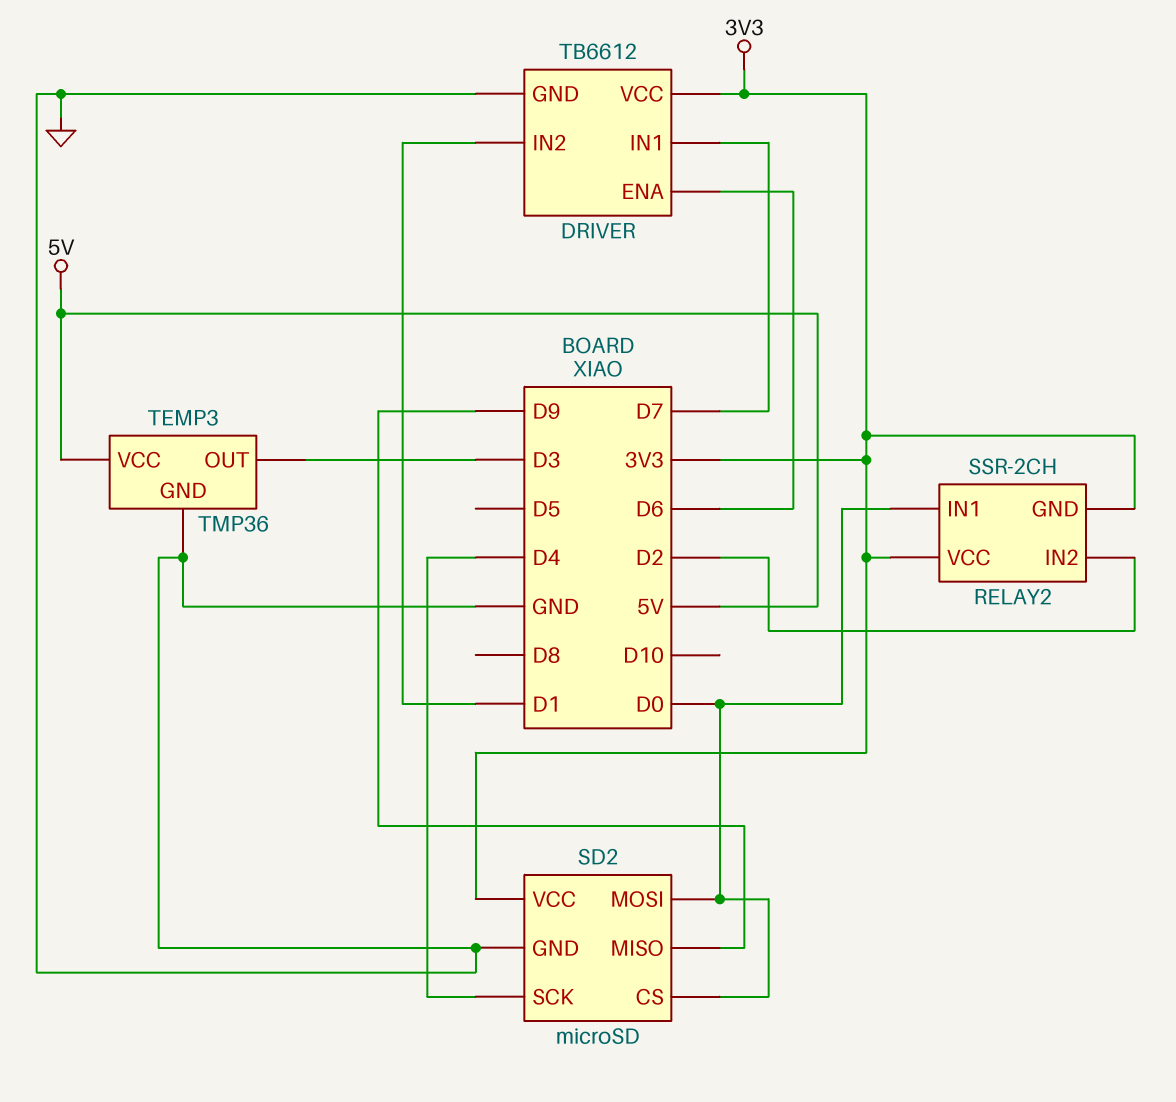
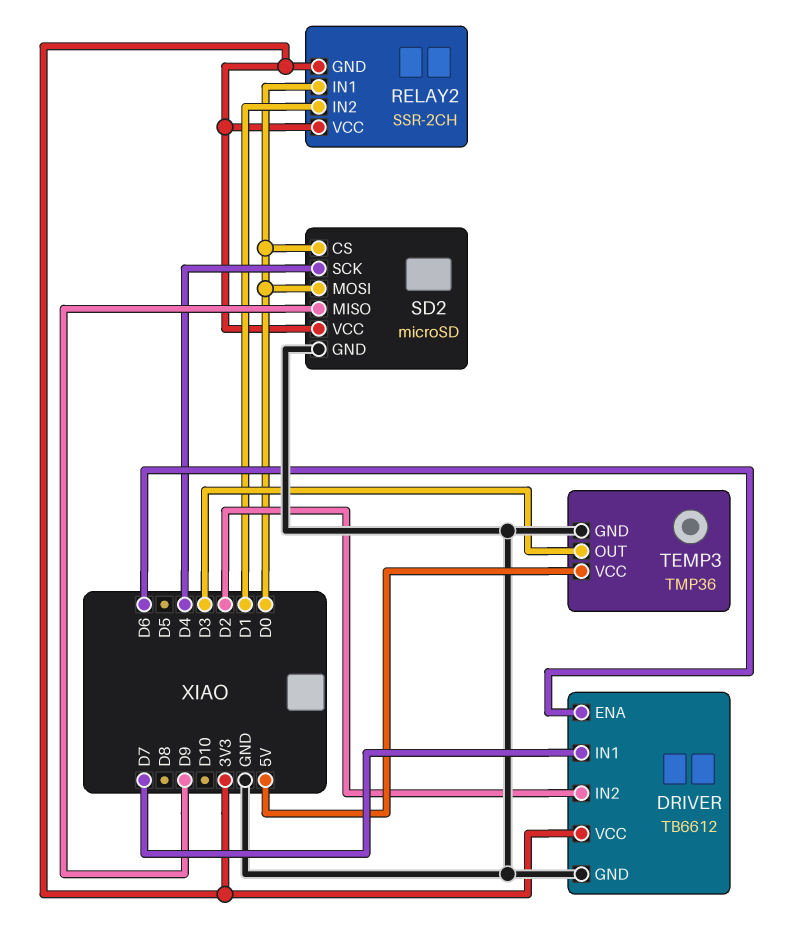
DRIVER pin IN2: D1 -> D2
RELAY2 pin IN2: D2 -> D1

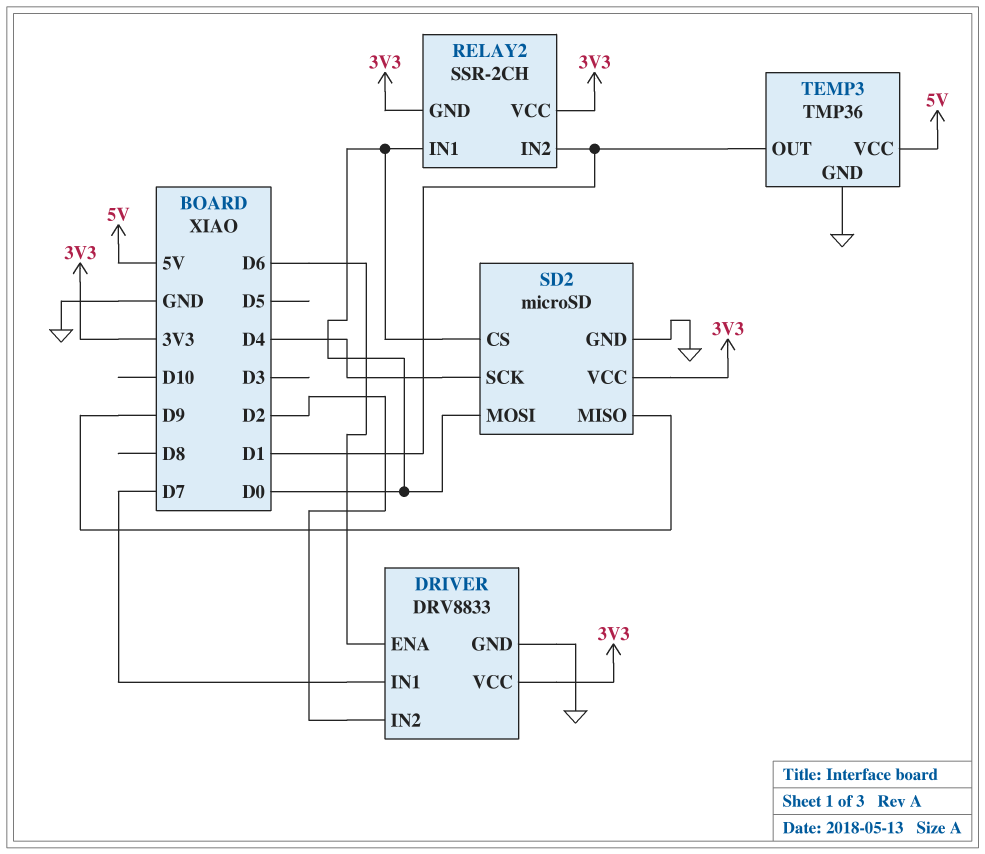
DRIVER: TB6612 -> DRV8833
TEMP3 pin OUT: D3 -> D1

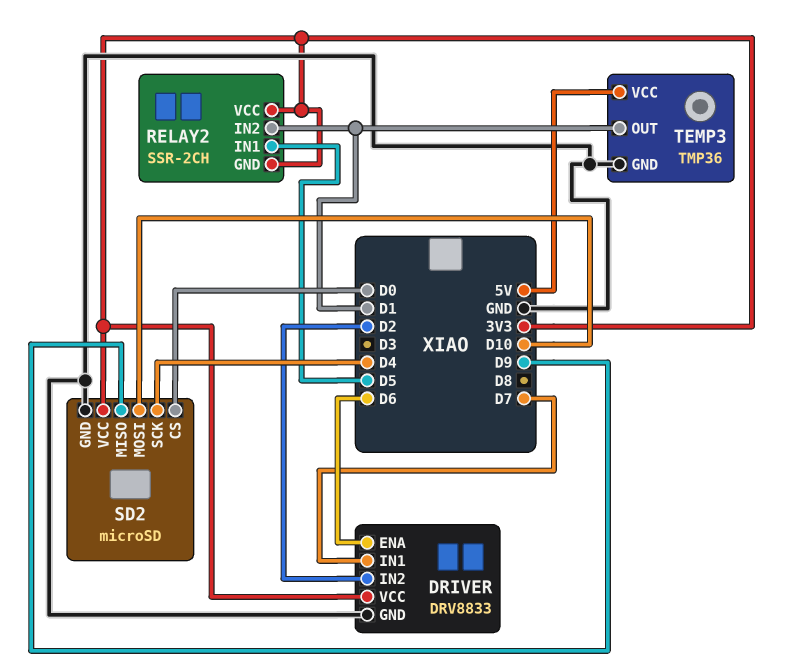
RELAY2 pin IN1: D0 -> D5
SD2 pin MOSI: D0 -> D10

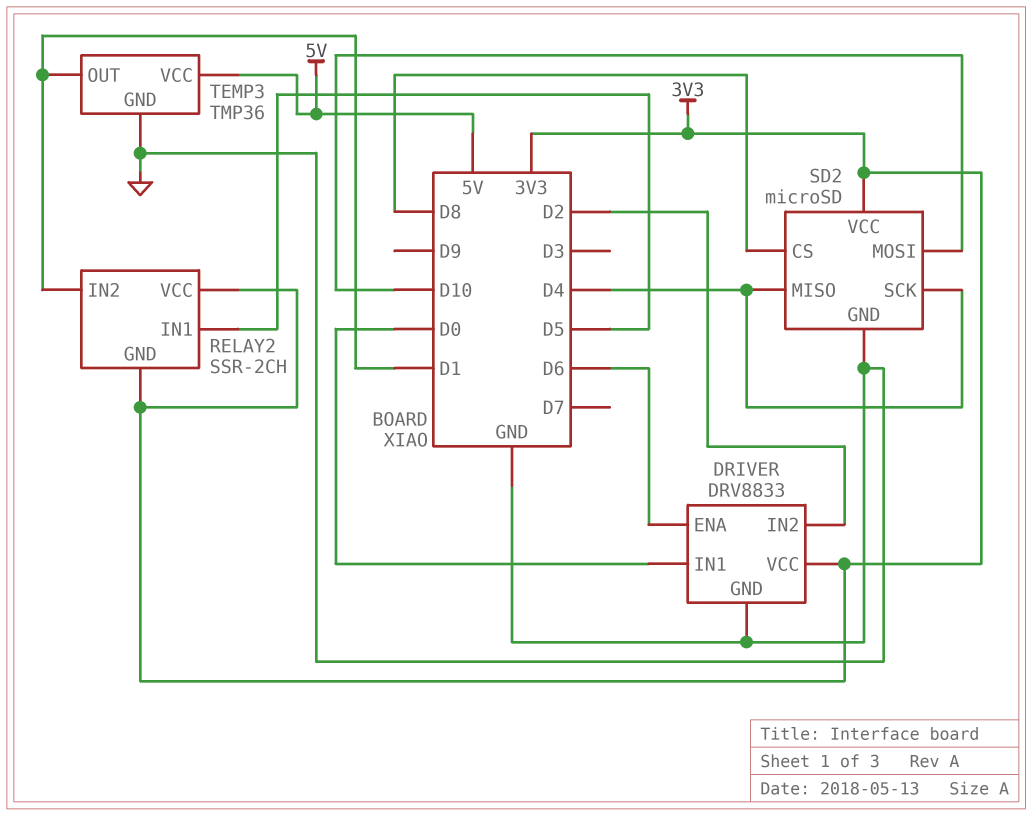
DRIVER pin IN1: D7 -> D0
SD2 pin CS: D0 -> D8
SD2 pin MISO: D9 -> D4

